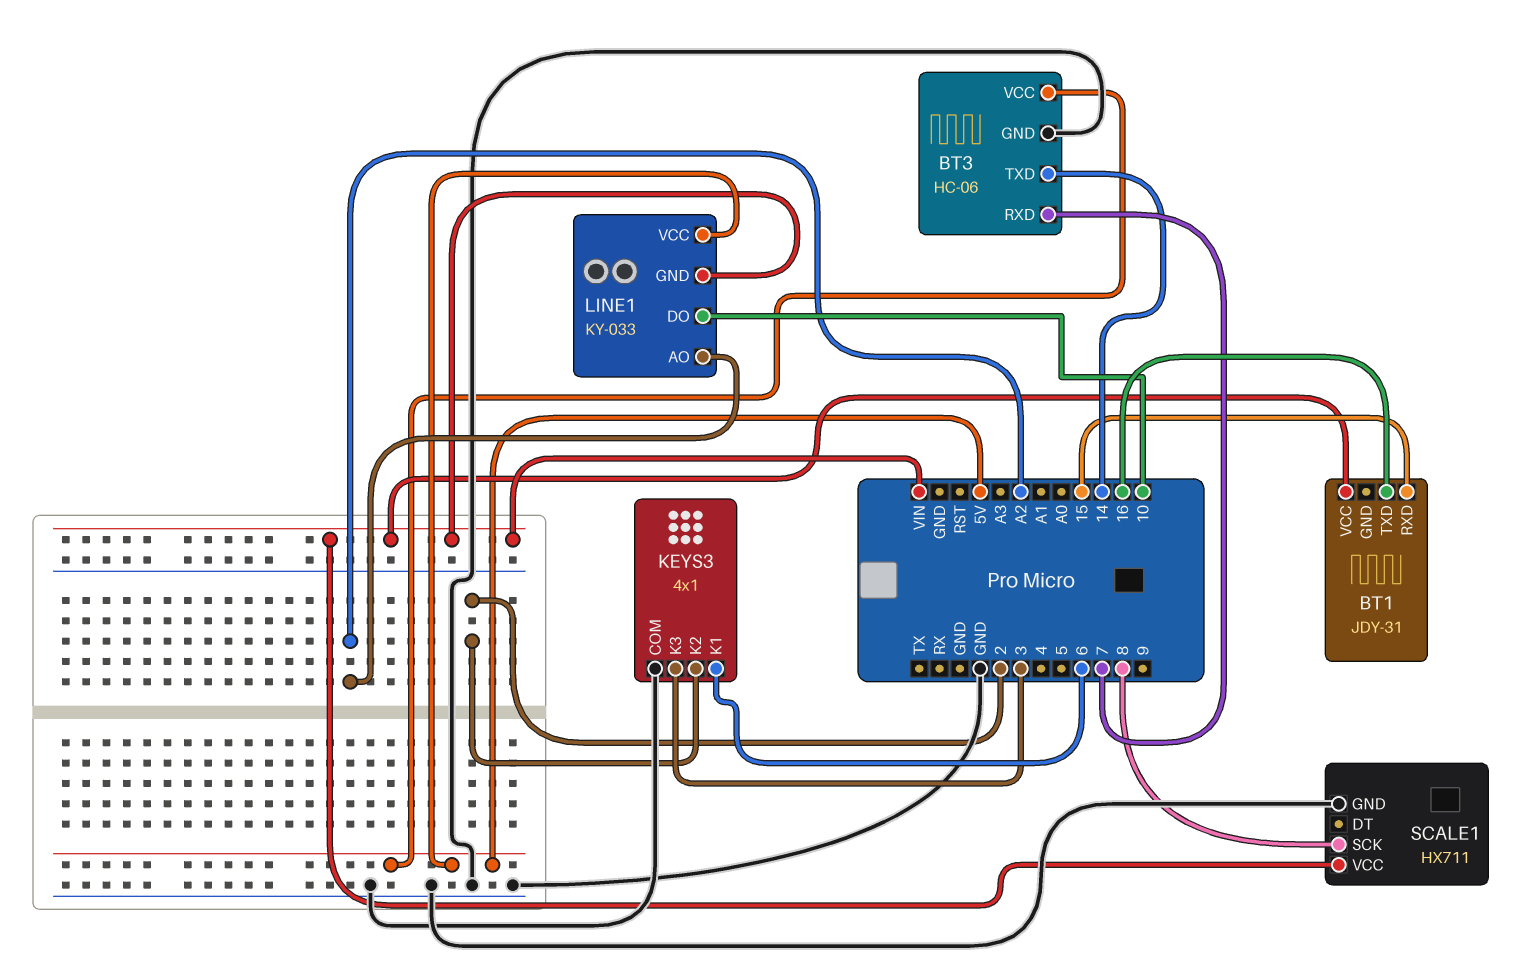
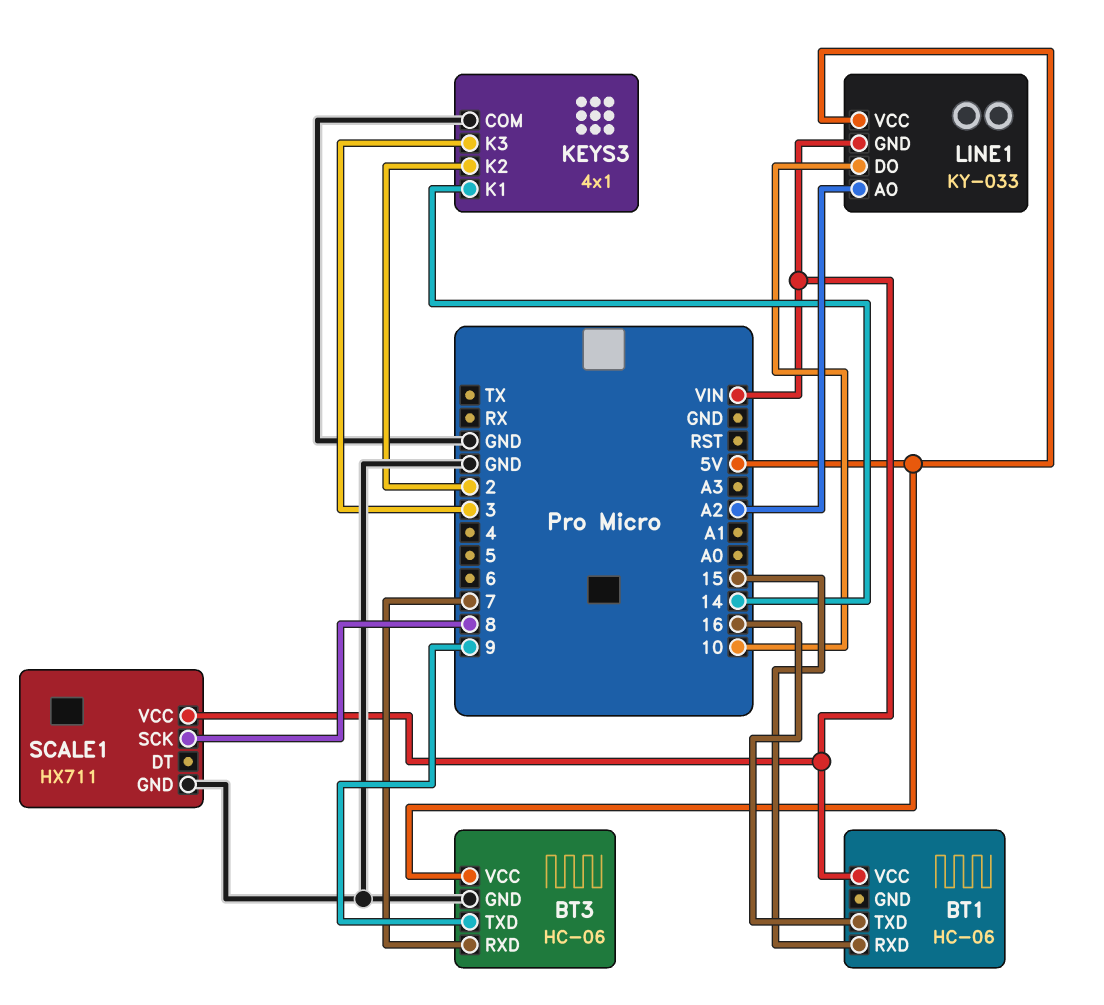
BT1: JDY-31 -> HC-06
BT3 pin TXD: 14 -> 9
KEYS3 pin K1: 6 -> 14

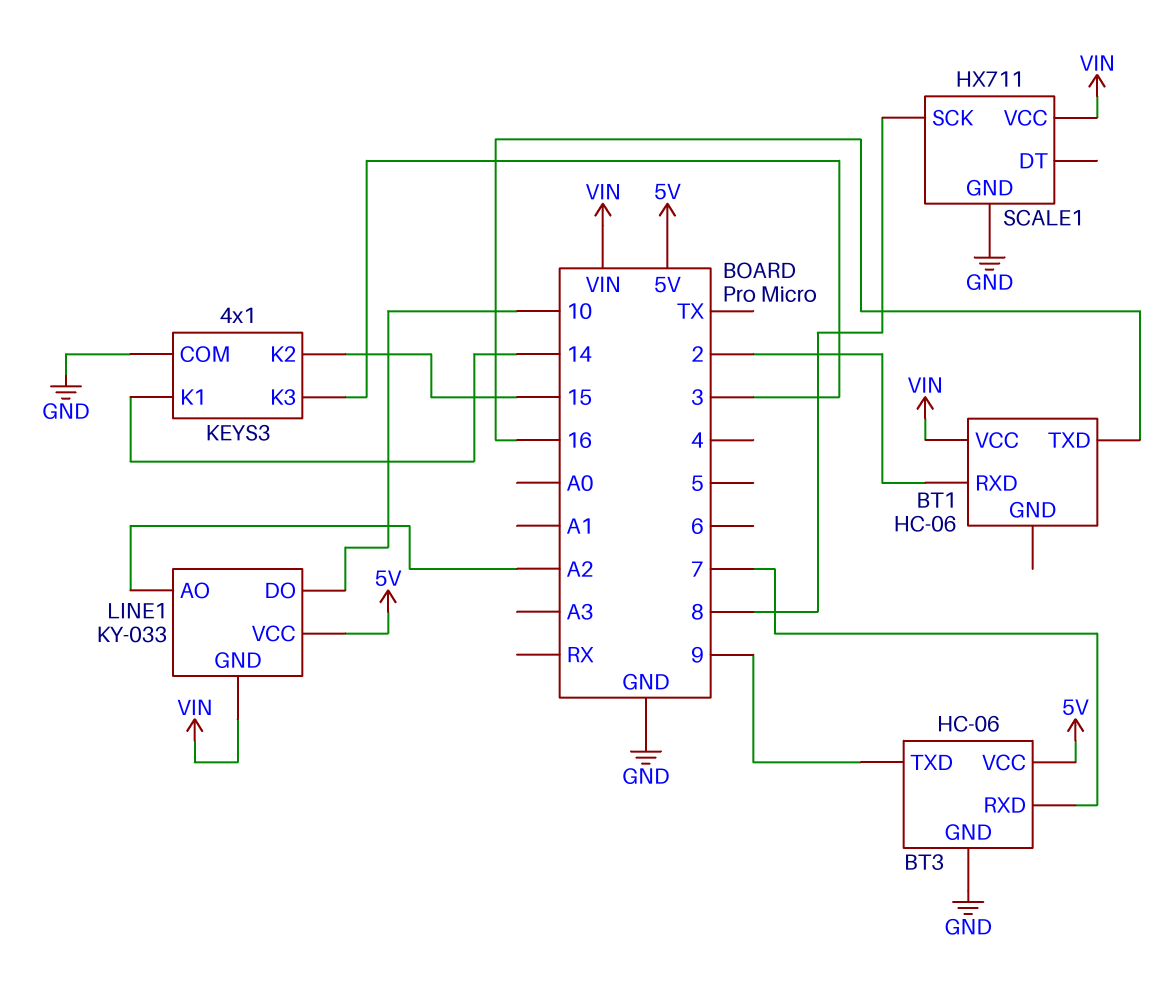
BT1 pin RXD: 15 -> 2
KEYS3 pin K2: 2 -> 15

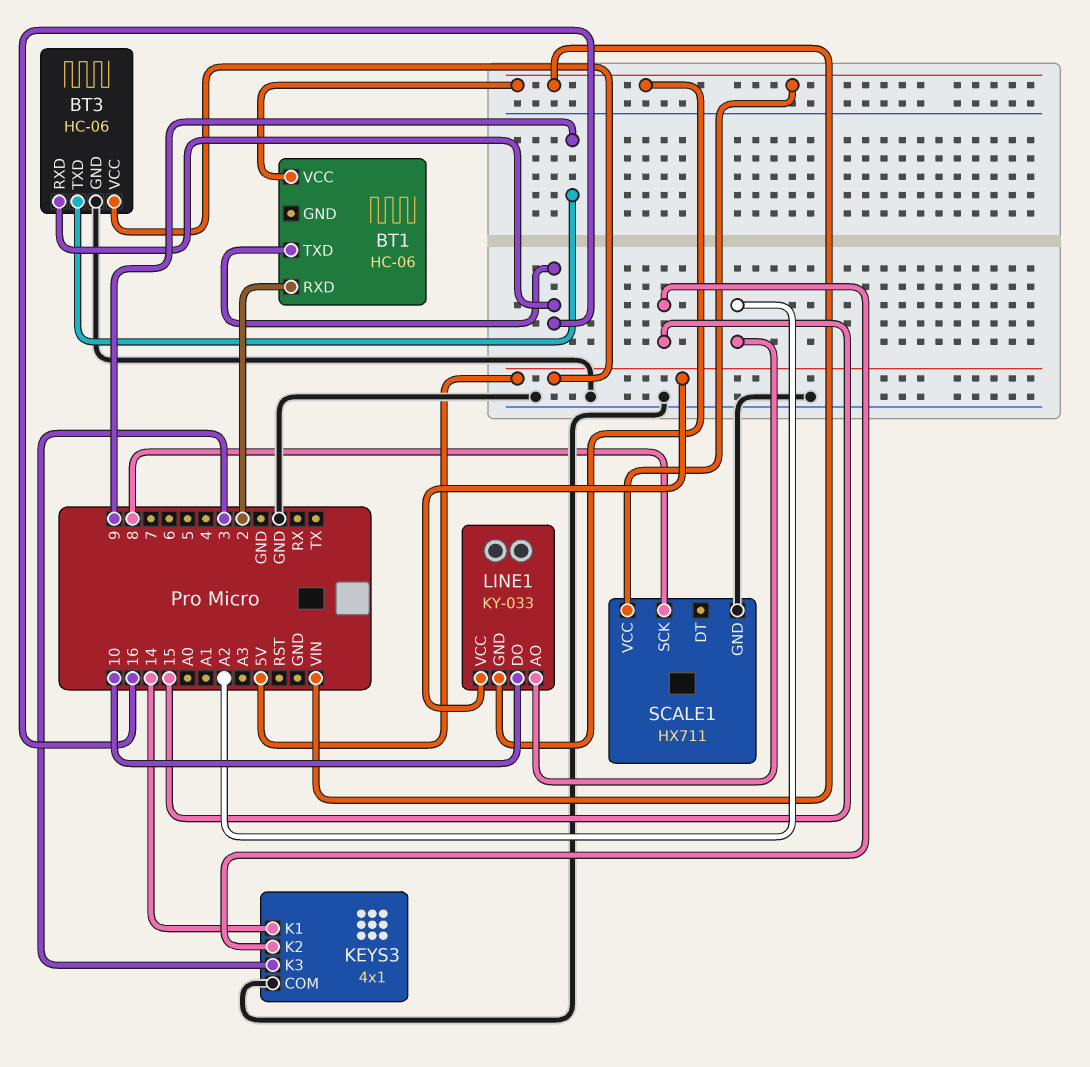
BT3 pin RXD: 7 -> 16

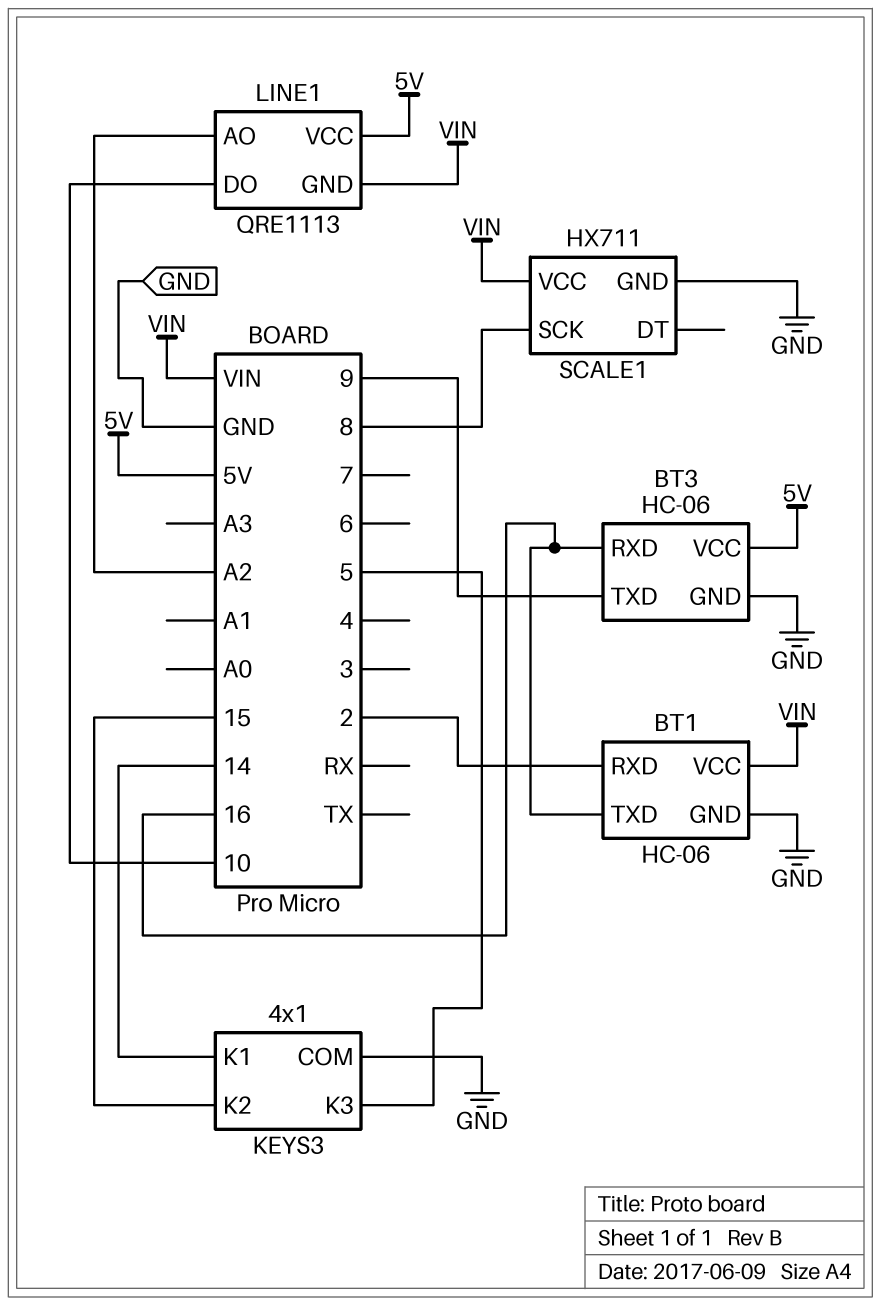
BT1 pin GND: none -> GND
KEYS3 pin K3: 3 -> 5
LINE1: KY-033 -> QRE1113

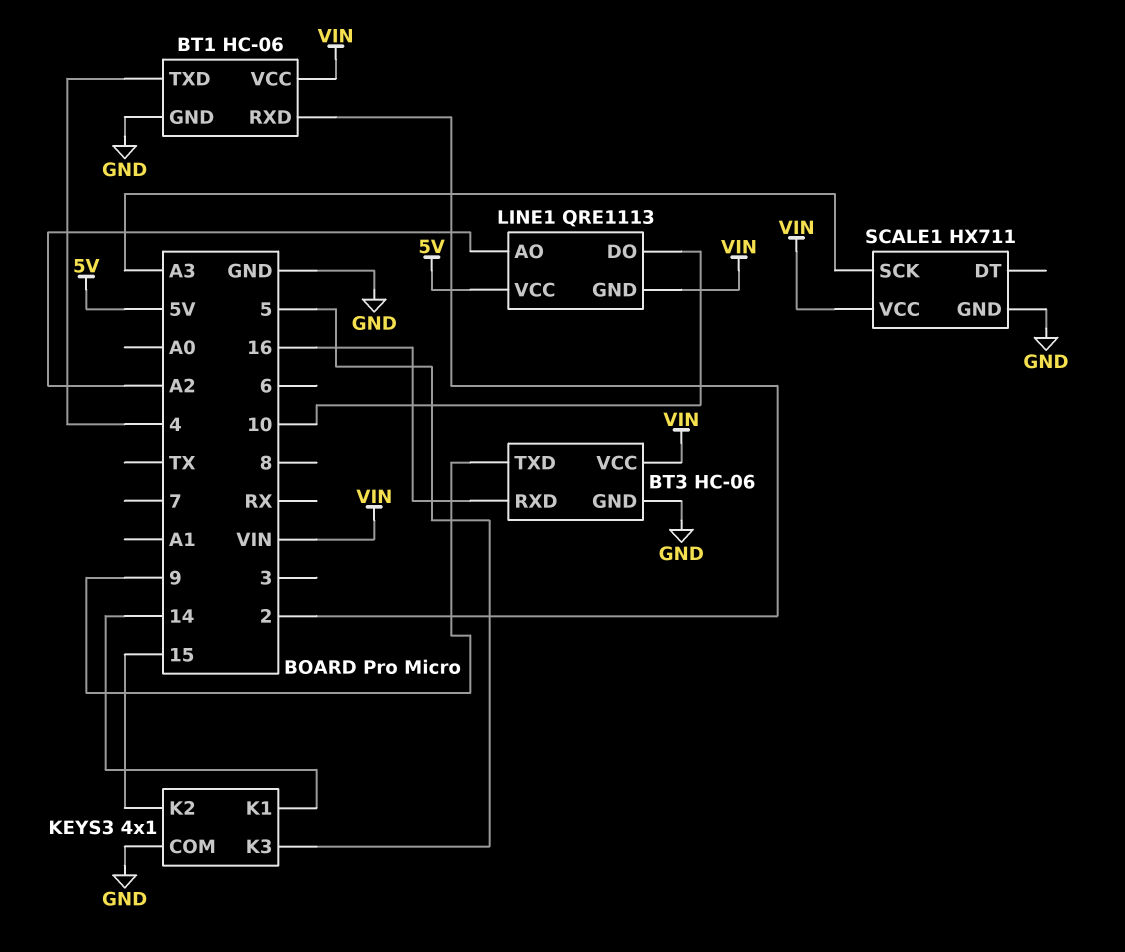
BT1 pin TXD: 16 -> 4
BT3 pin VCC: 5V -> VIN
SCALE1 pin SCK: 8 -> A3

